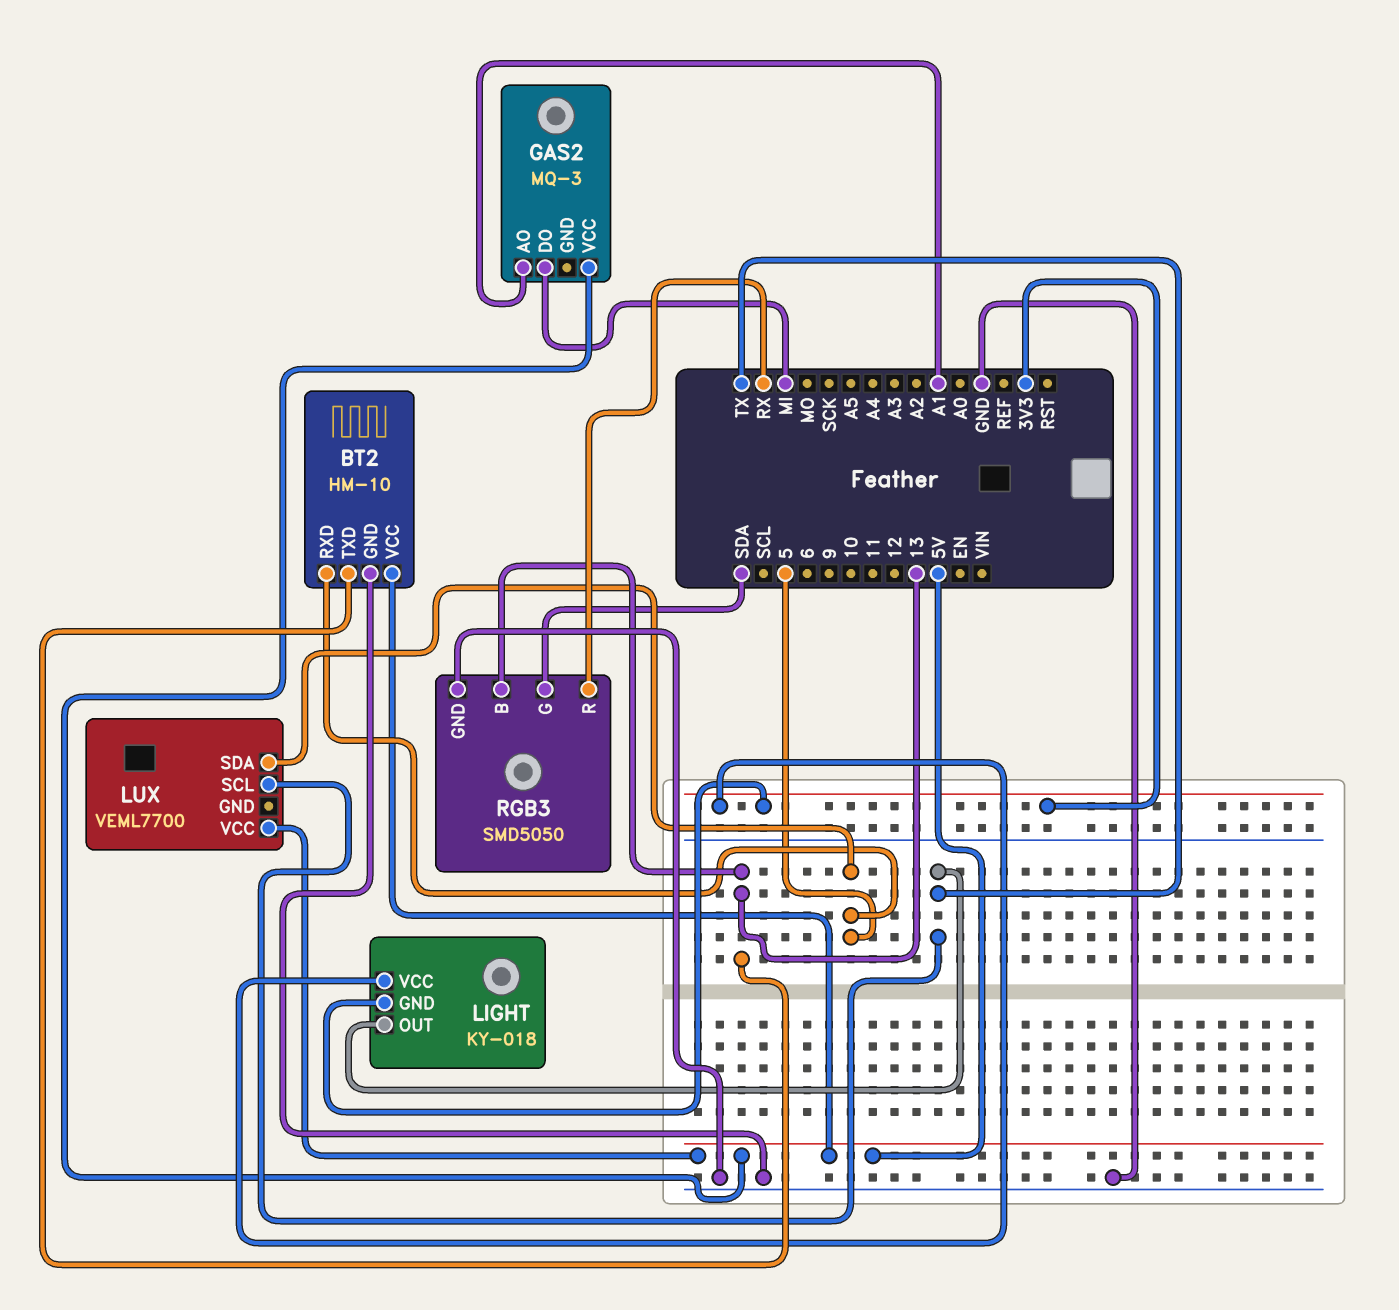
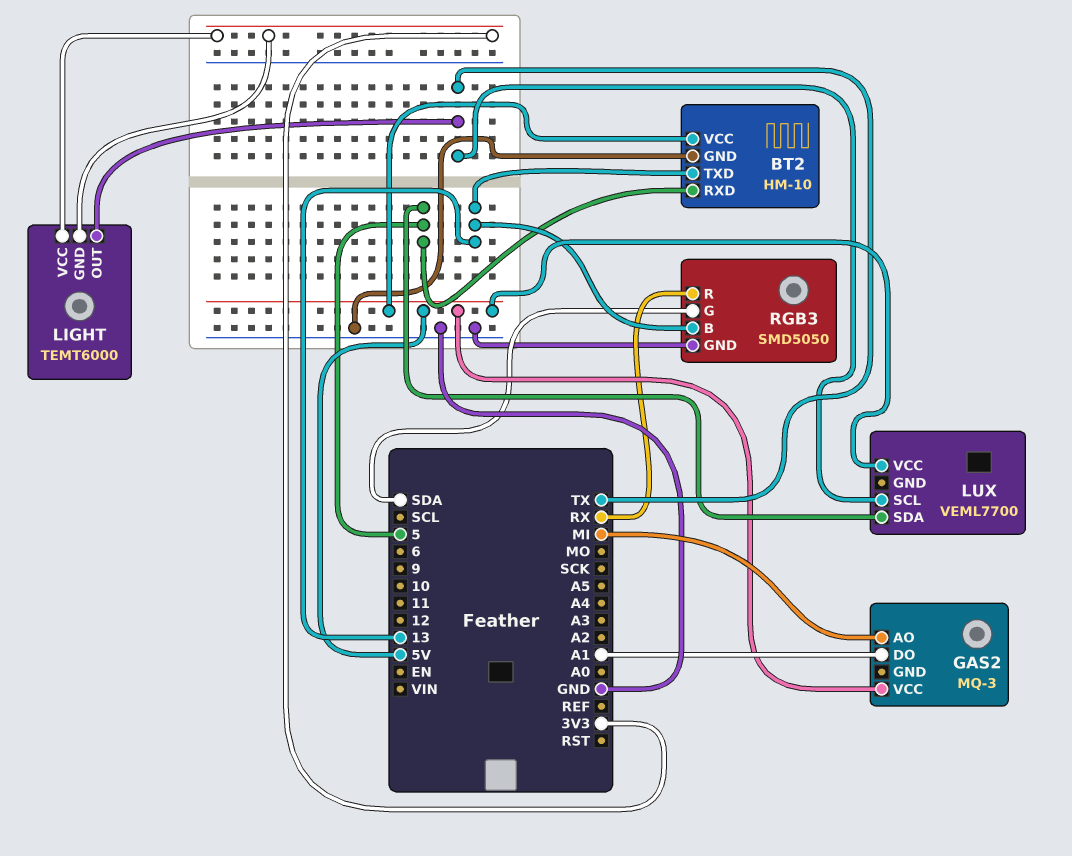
GAS2 pin AO: A1 -> MI
GAS2 pin DO: MI -> A1
LIGHT: KY-018 -> TEMT6000

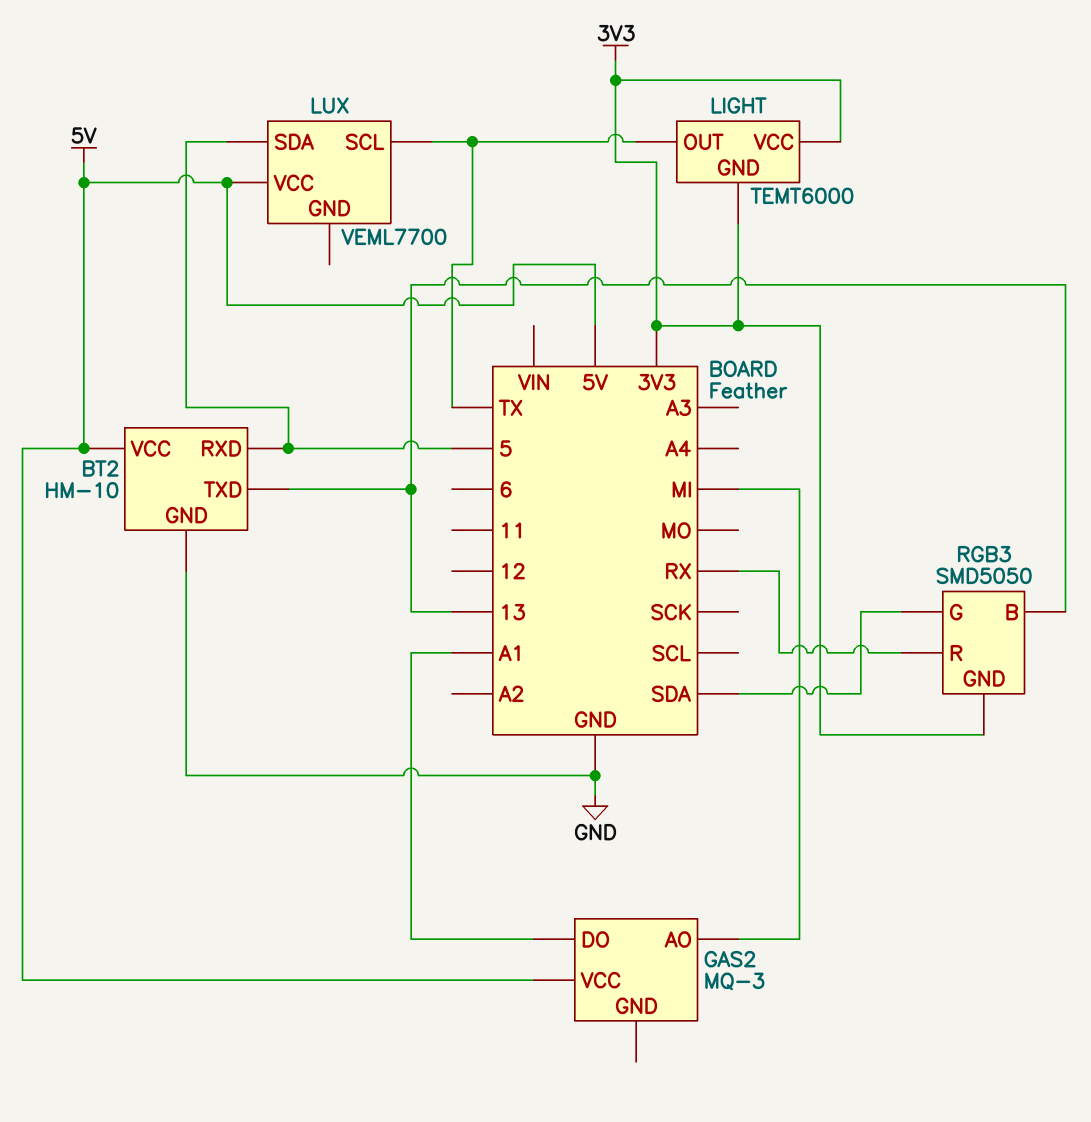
RGB3 pin GND: GND -> 3V3

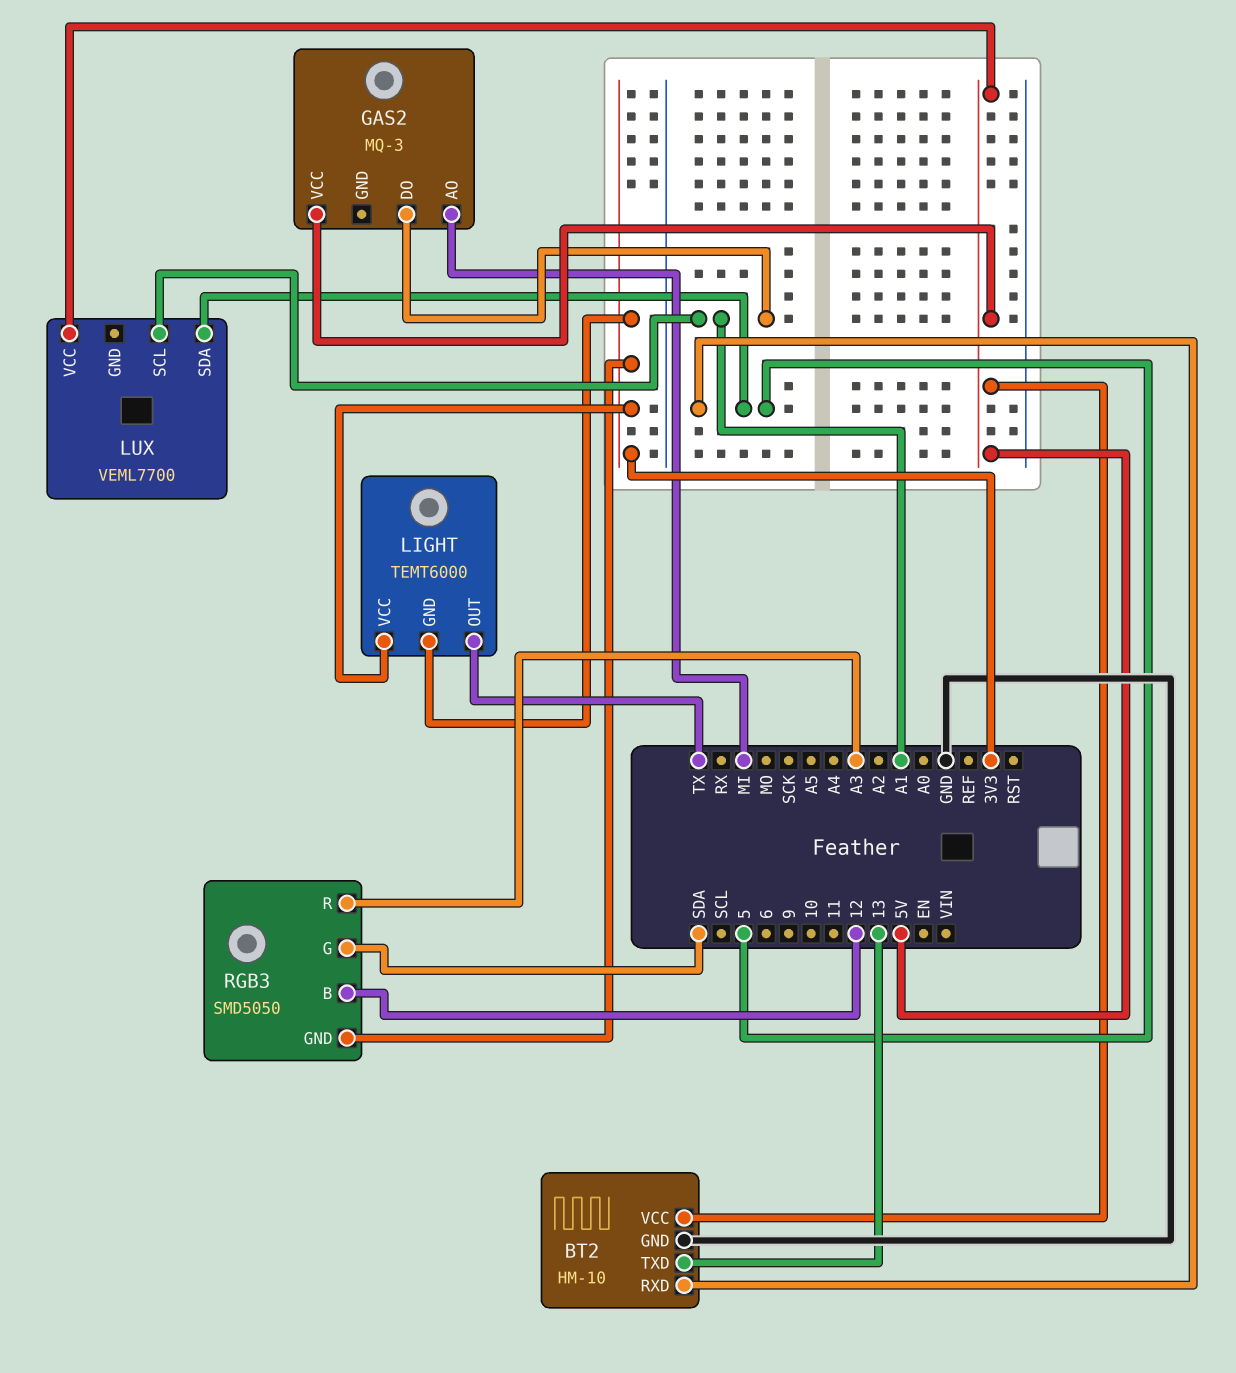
LUX pin SCL: TX -> A1
RGB3 pin B: 13 -> 12
RGB3 pin R: RX -> A3

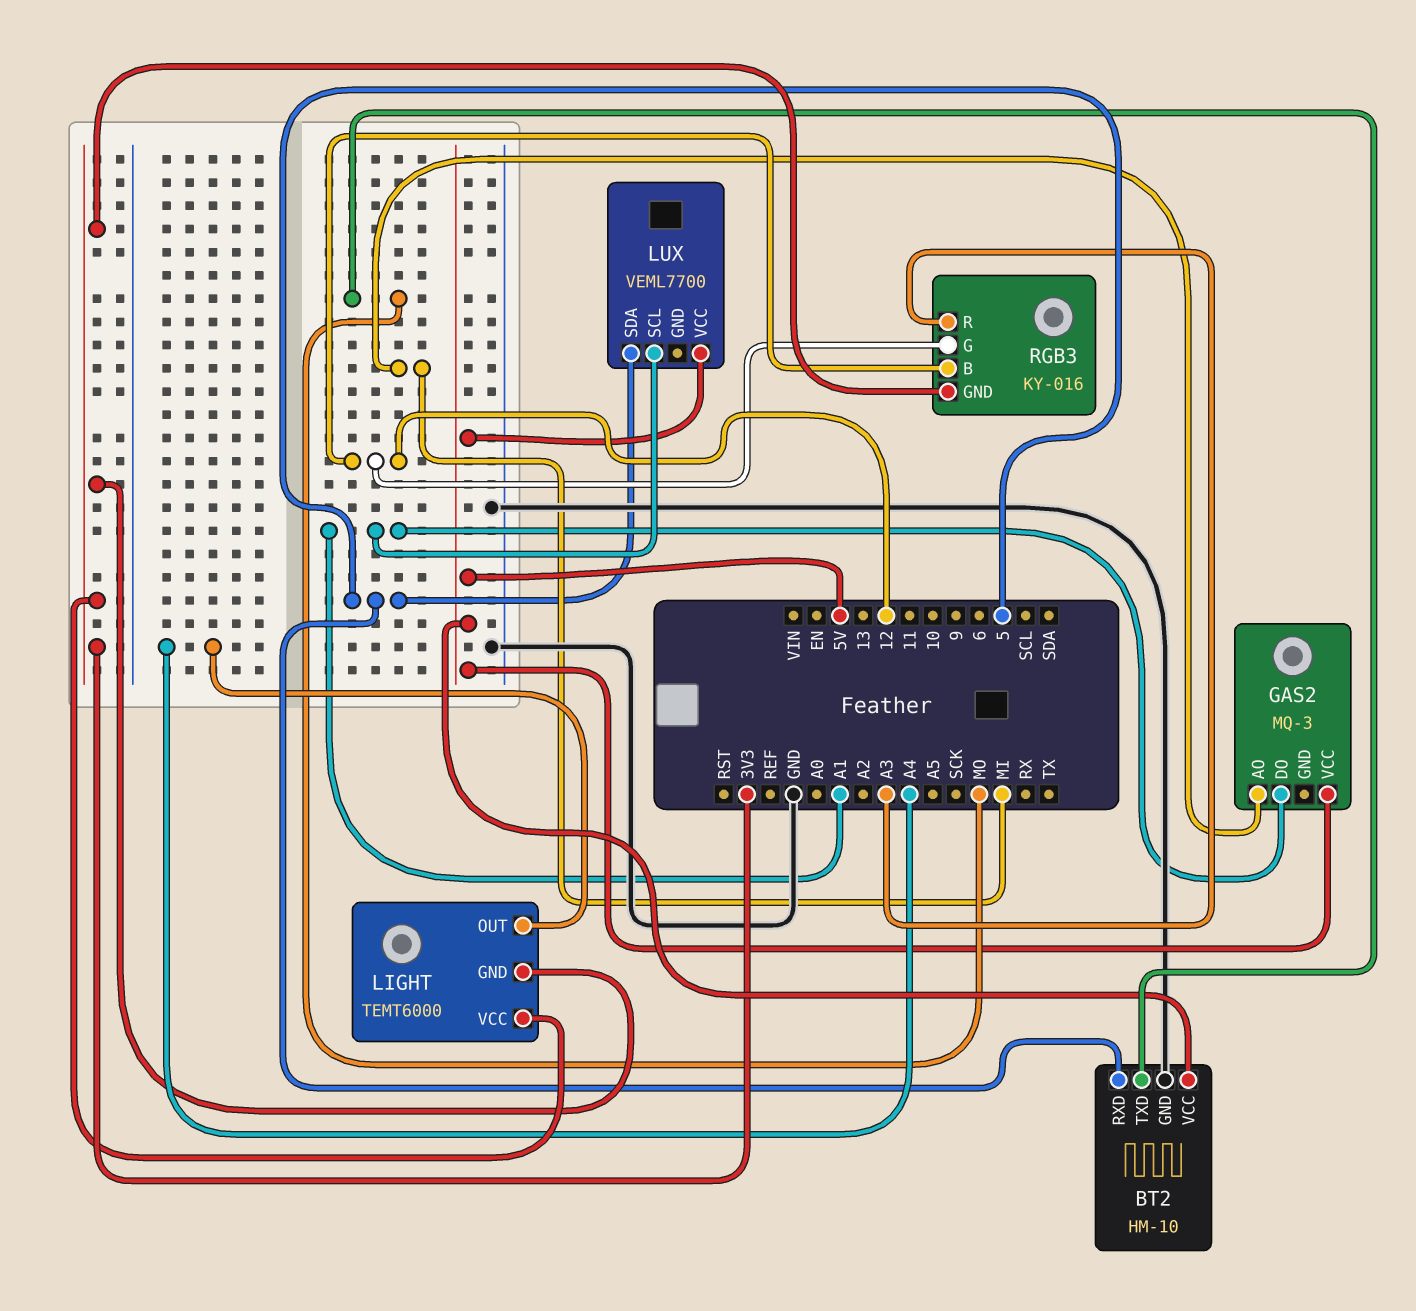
BT2 pin TXD: 13 -> MO
LIGHT pin OUT: TX -> A4
RGB3: SMD5050 -> KY-016
RGB3 pin G: SDA -> 12

